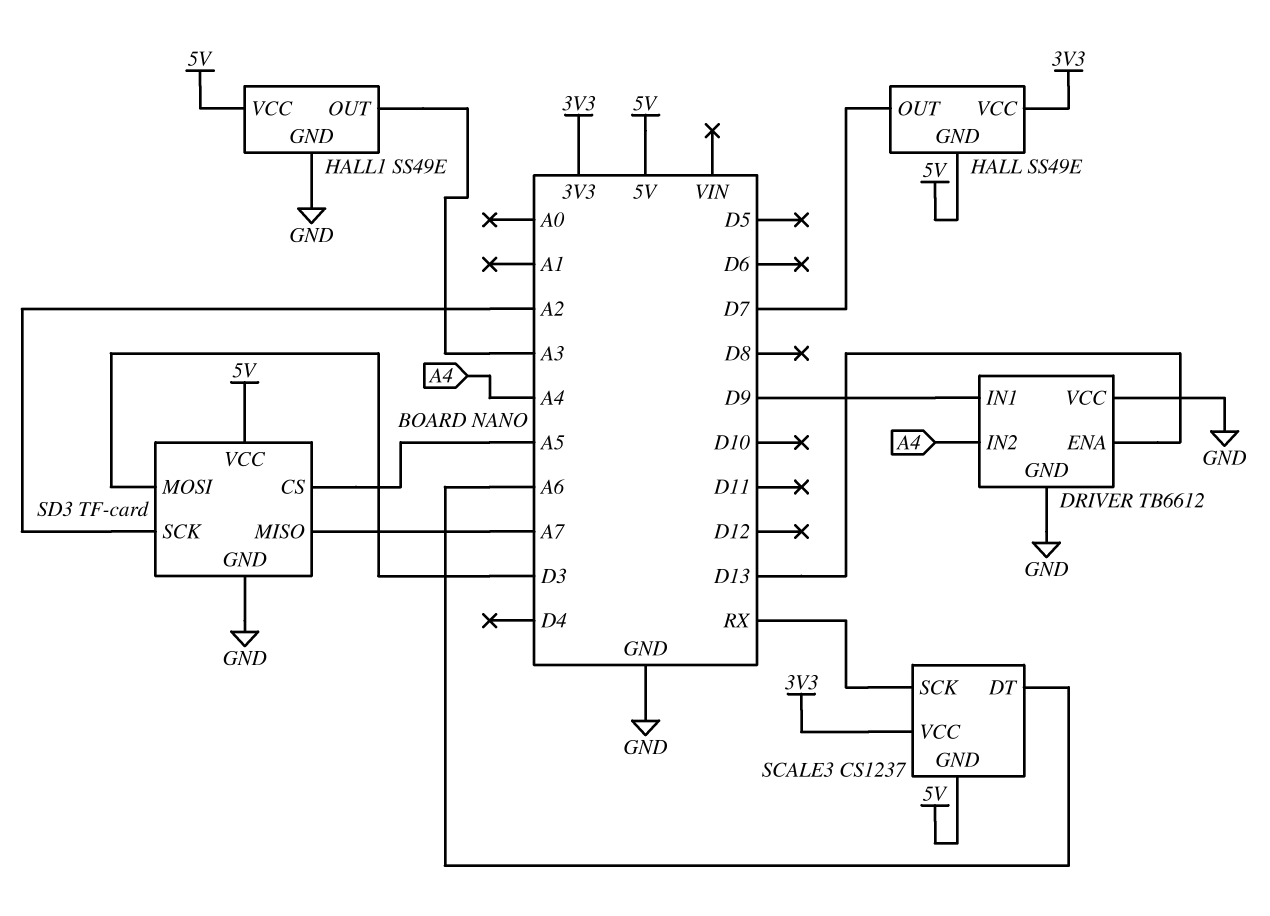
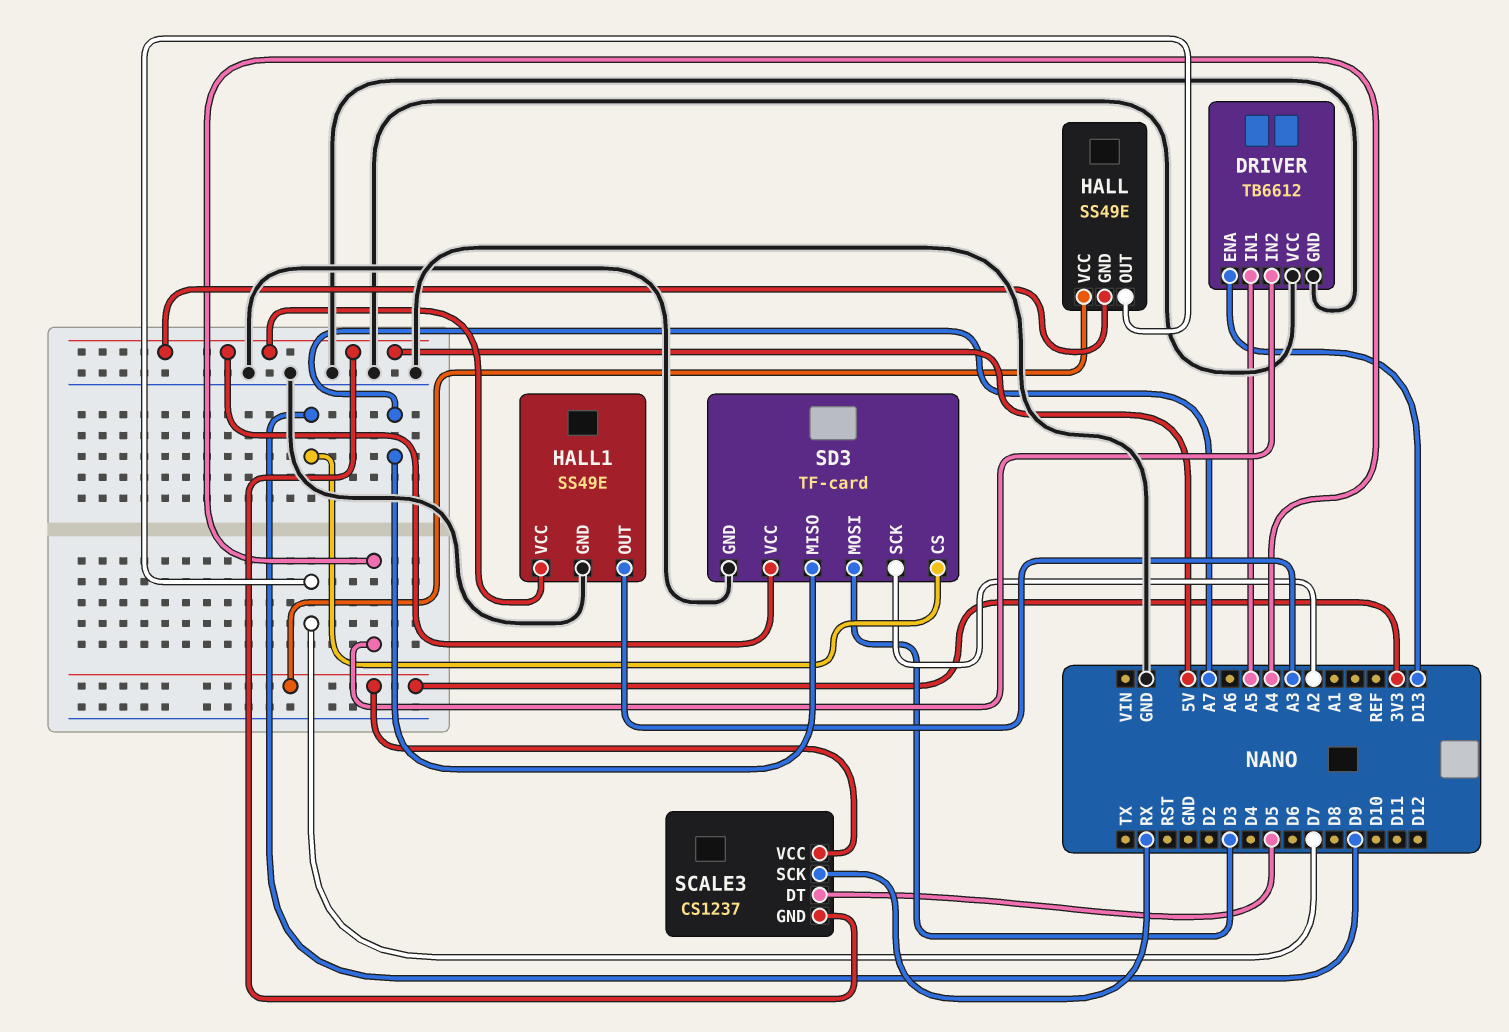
DRIVER pin IN1: D9 -> A5
SCALE3 pin DT: A6 -> D5
SD3 pin CS: A5 -> D9

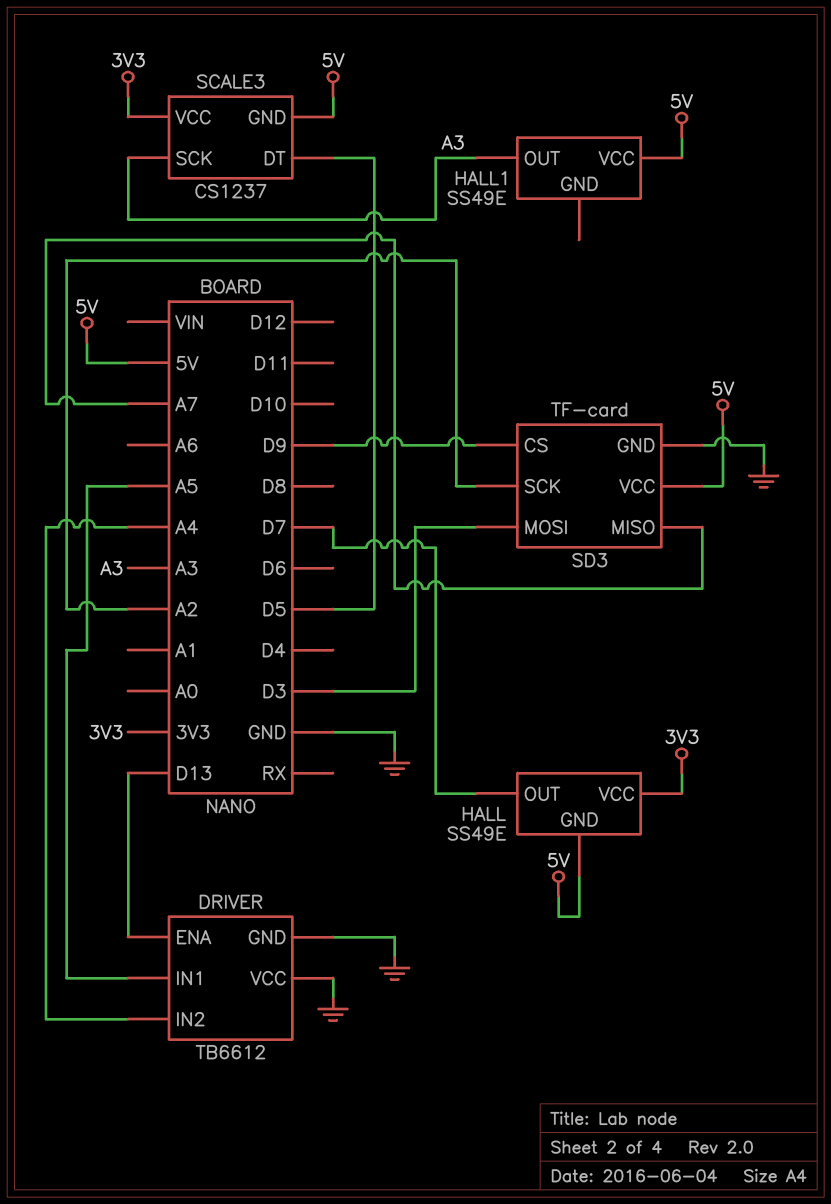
HALL1 pin GND: GND -> none
SCALE3 pin SCK: RX -> A3

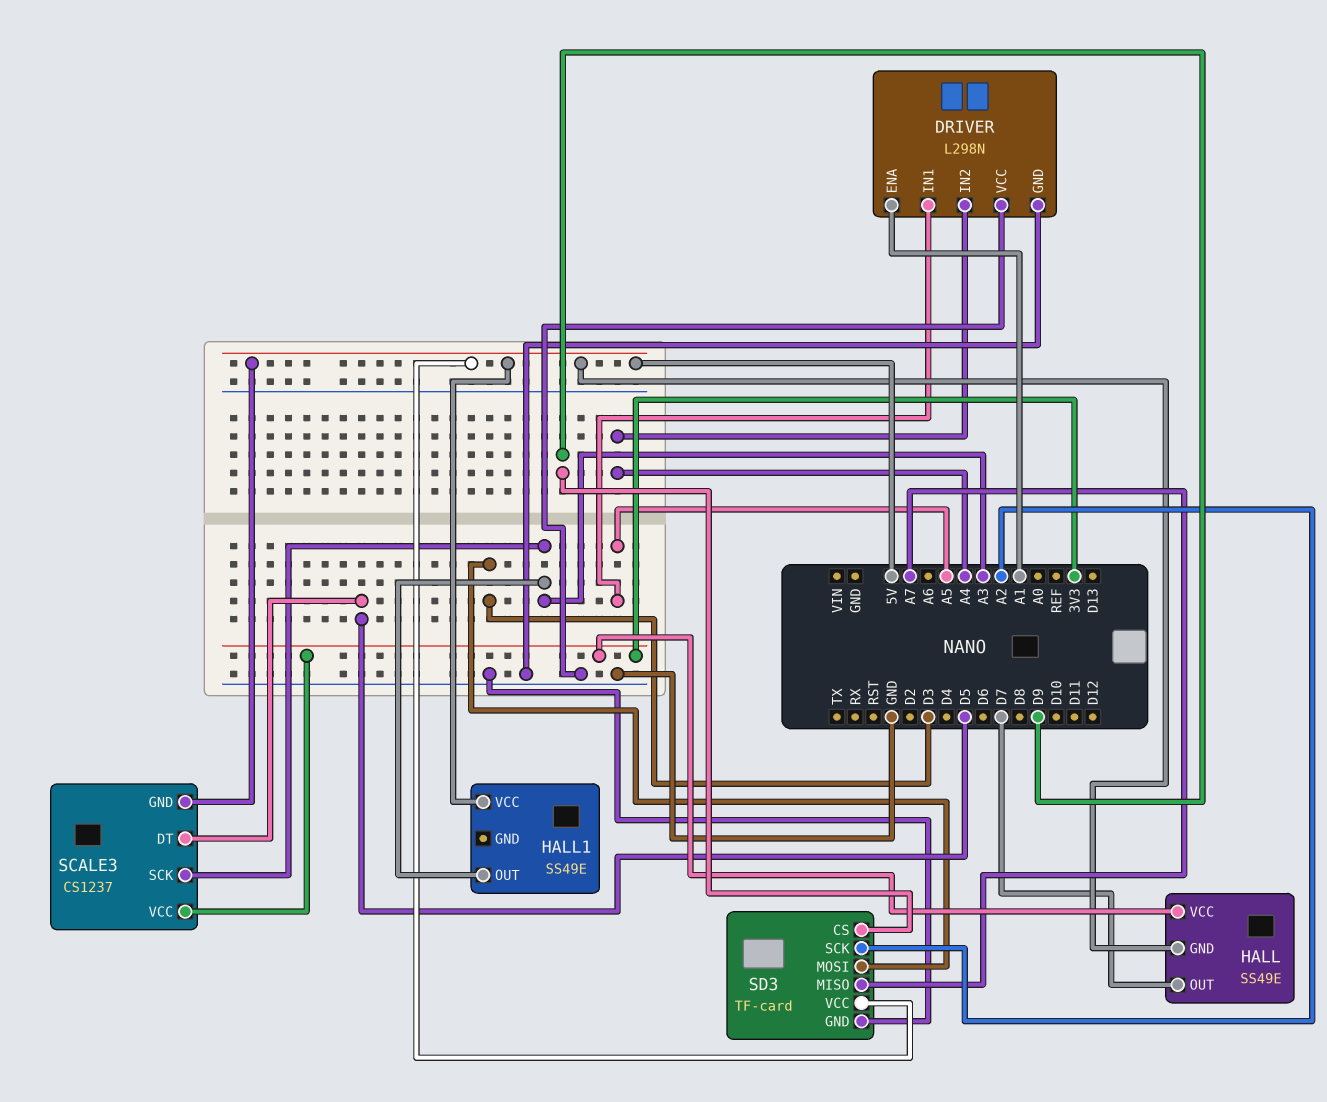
DRIVER: TB6612 -> L298N
DRIVER pin ENA: D13 -> A1

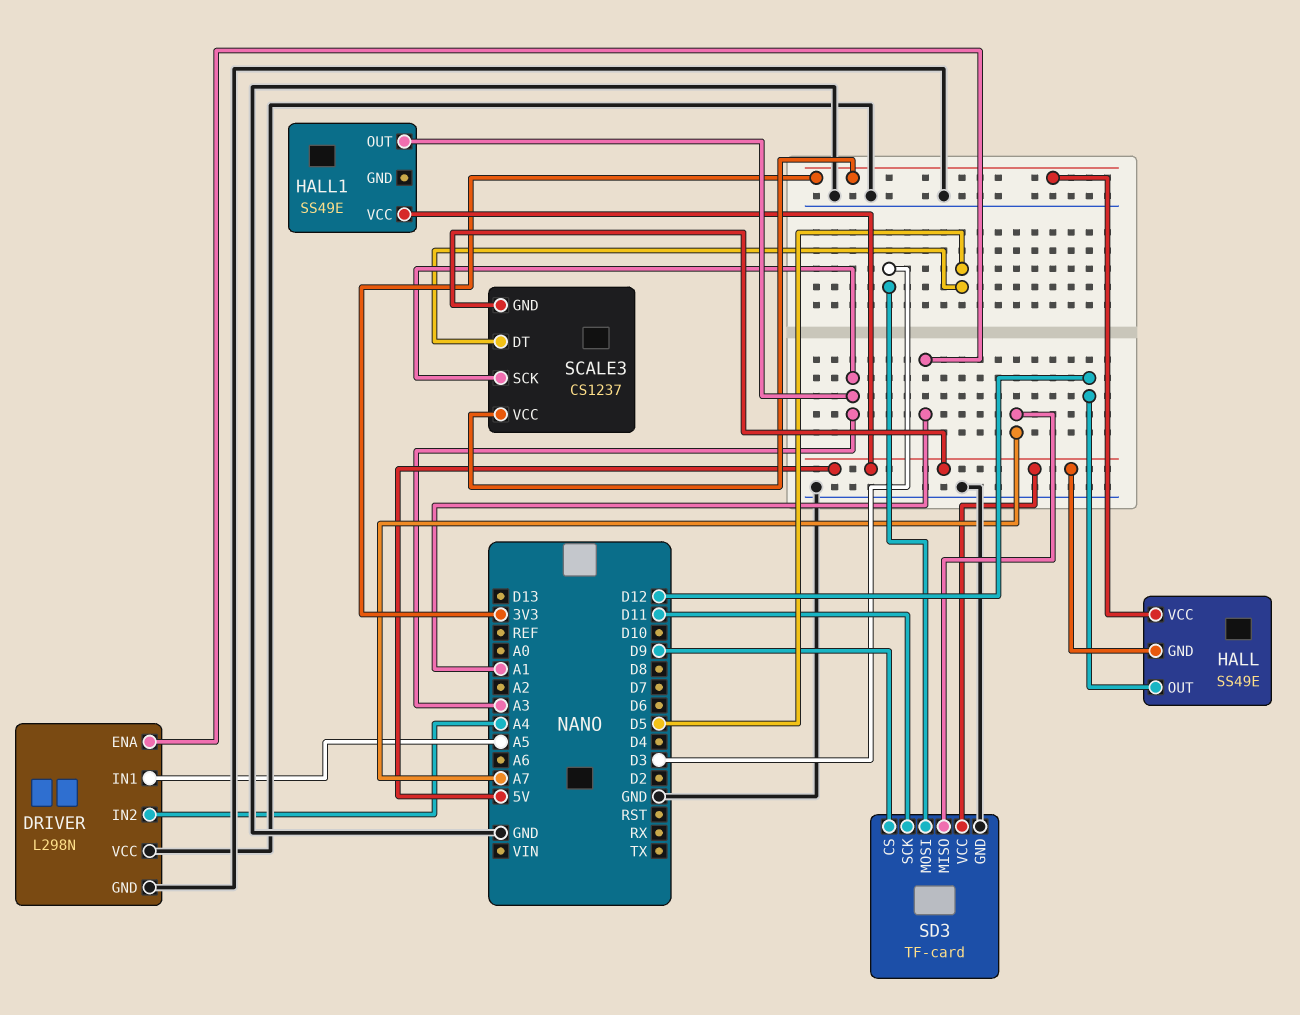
HALL pin OUT: D7 -> D12
SD3 pin SCK: A2 -> D11

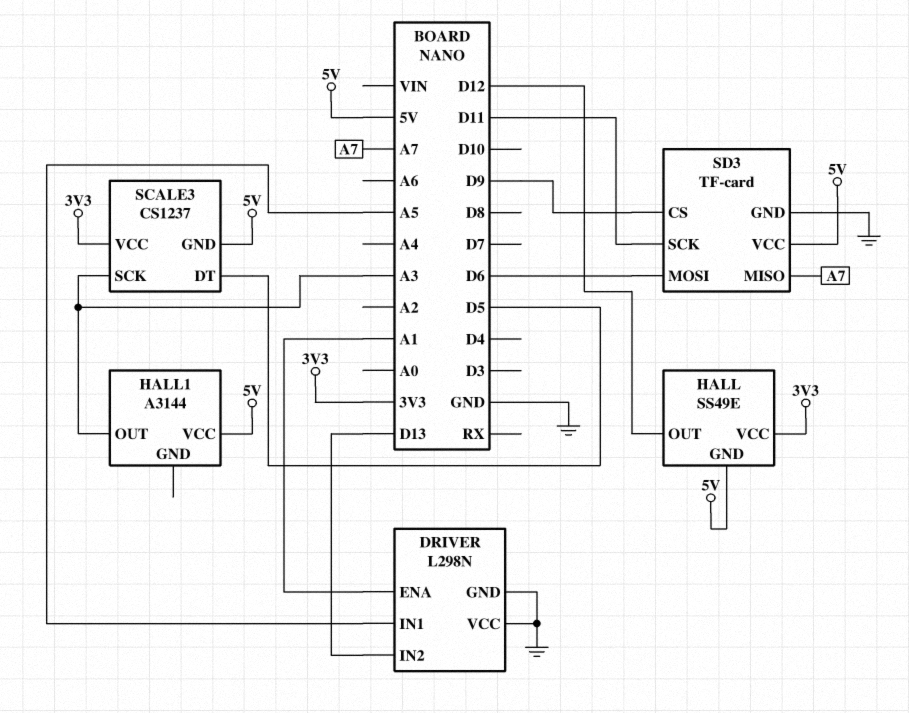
DRIVER pin IN2: A4 -> D13
HALL1: SS49E -> A3144
SD3 pin MOSI: D3 -> D6

